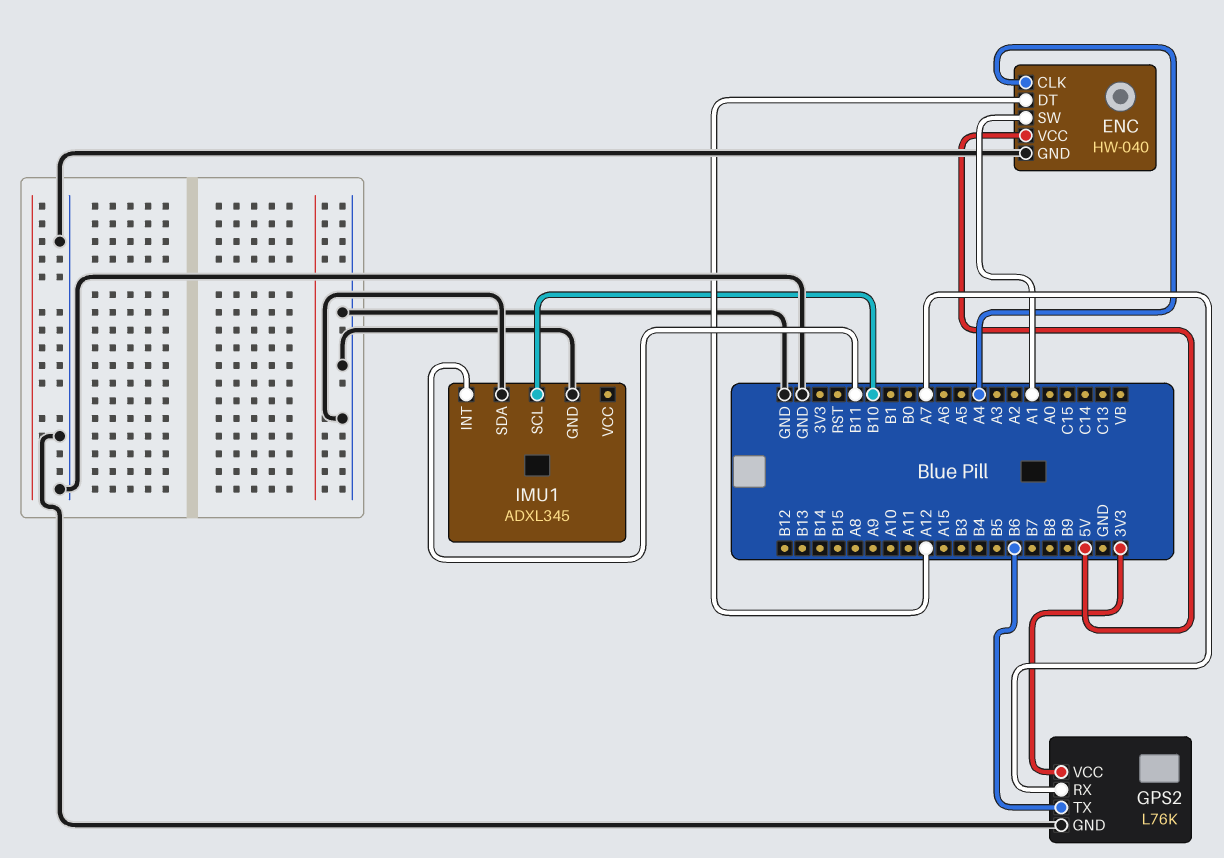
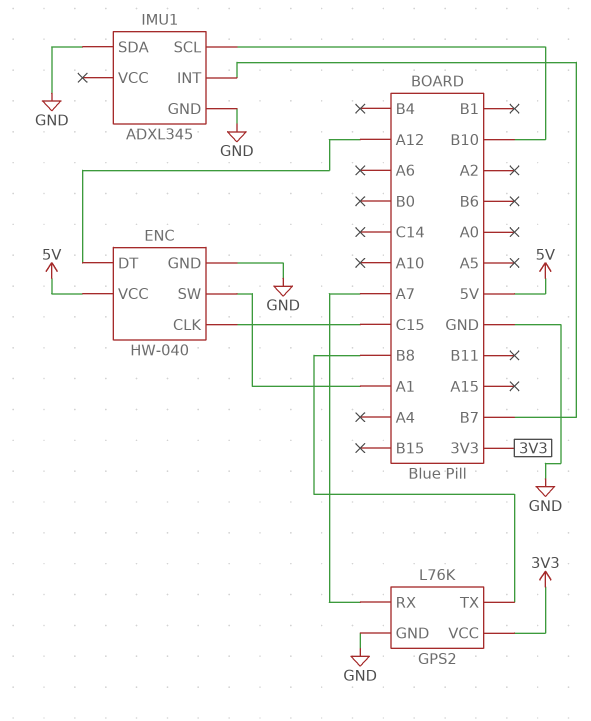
ENC pin CLK: A4 -> C15
GPS2 pin TX: B6 -> B8
IMU1 pin INT: B11 -> B7

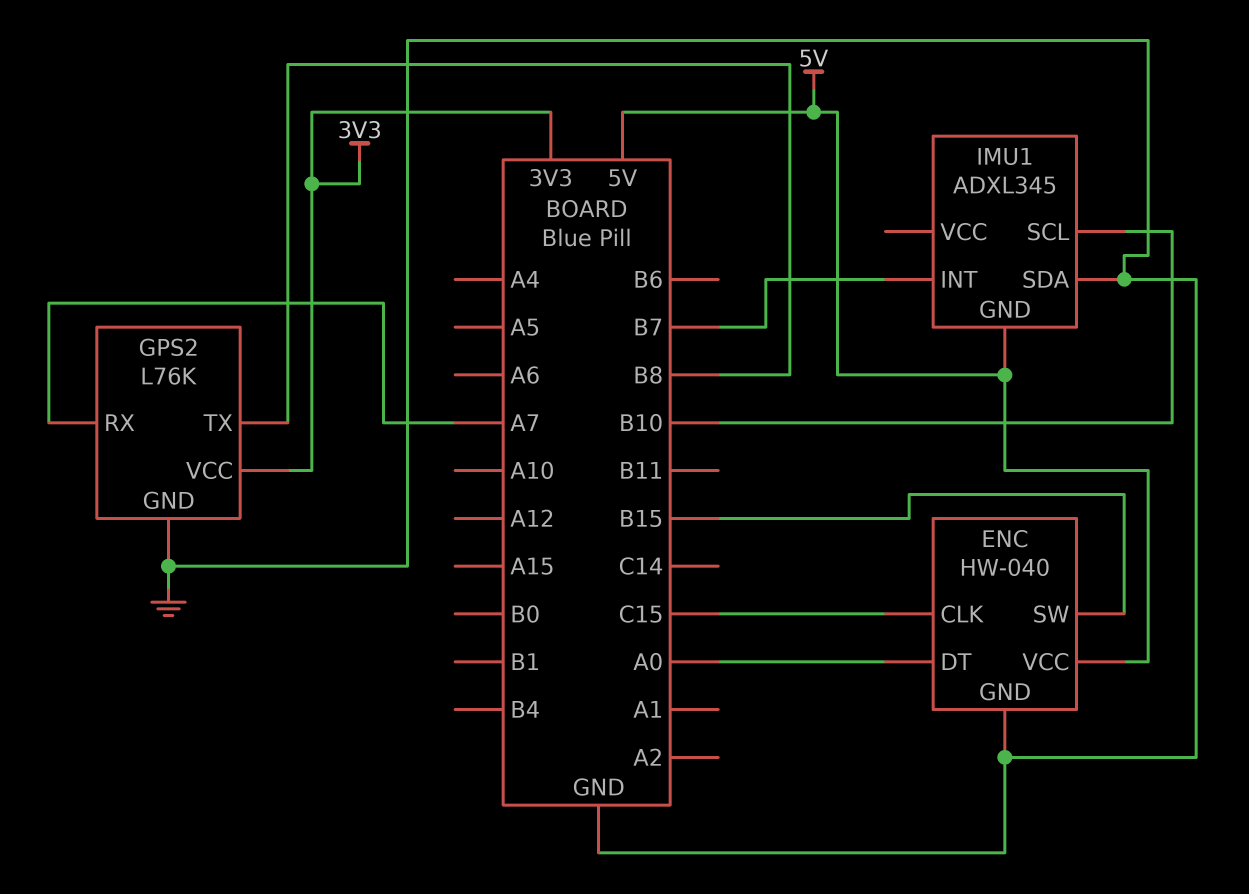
ENC pin DT: A12 -> A0
ENC pin SW: A1 -> B15
IMU1 pin GND: GND -> 5V

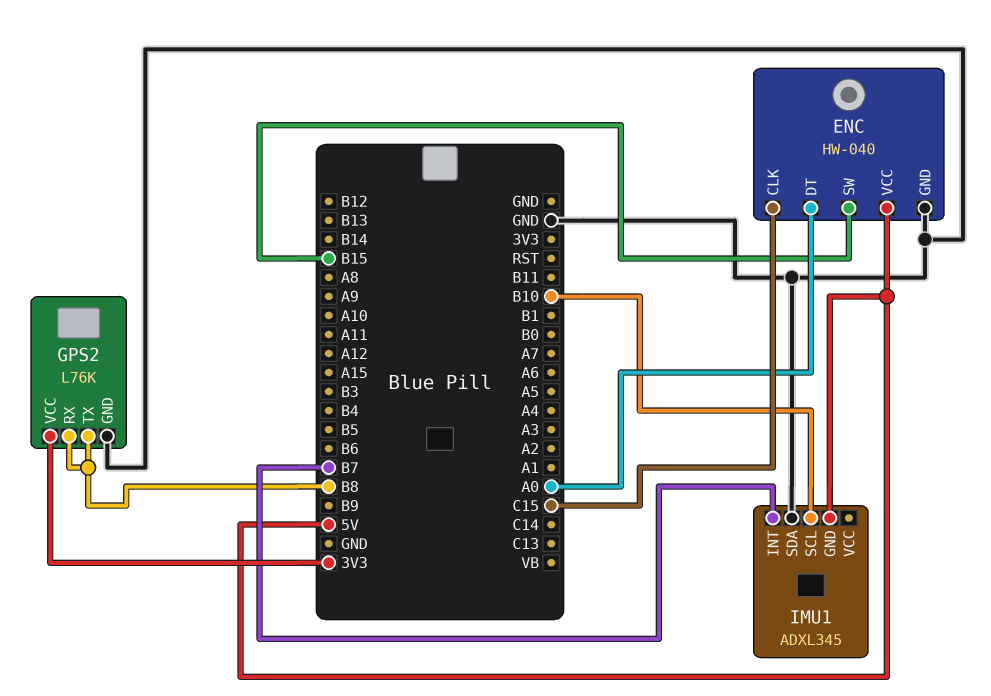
GPS2 pin RX: A7 -> B8

